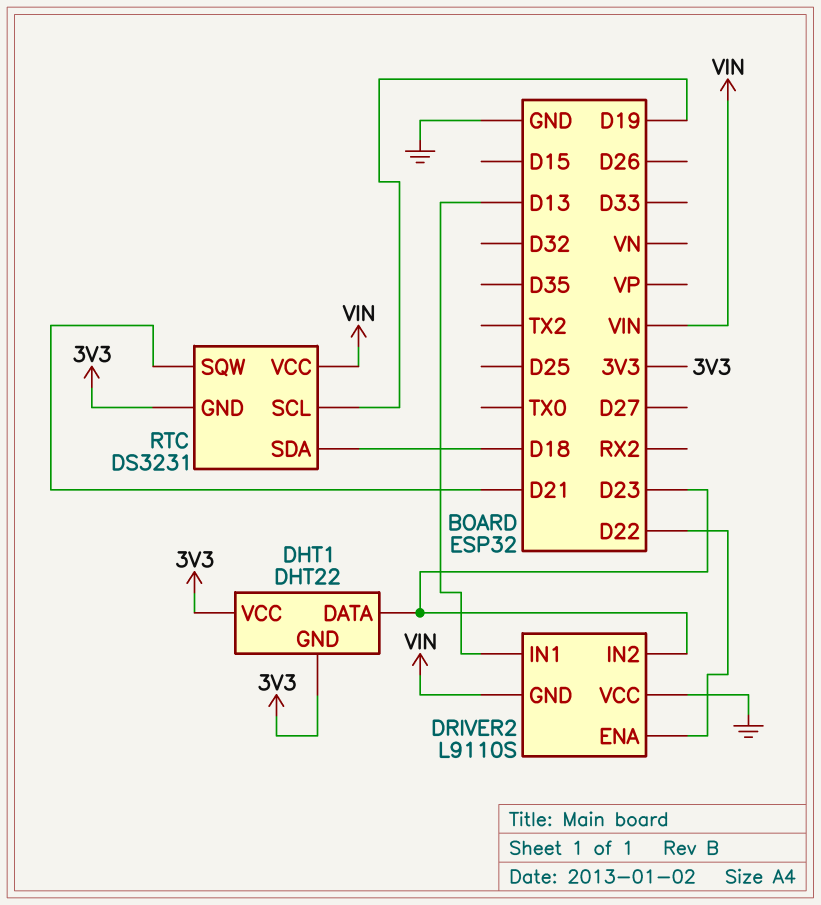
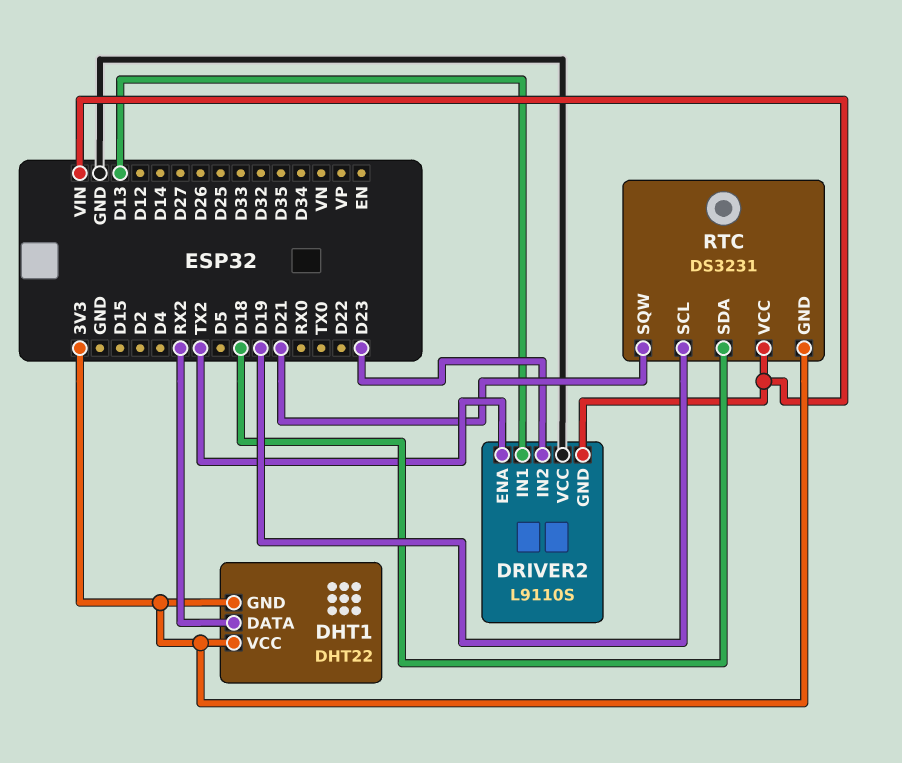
DHT1 pin DATA: D23 -> RX2
DRIVER2 pin ENA: D22 -> TX2

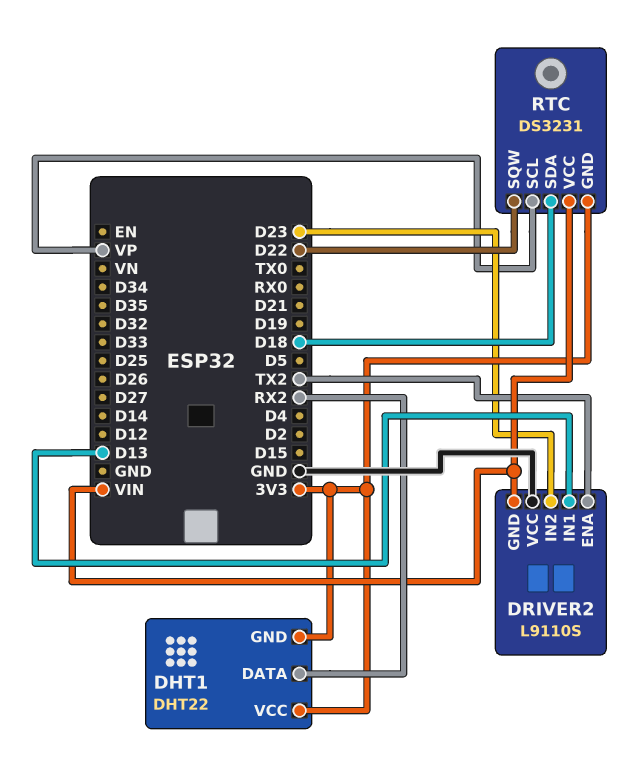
RTC pin SCL: D19 -> VP
RTC pin SQW: D21 -> D22

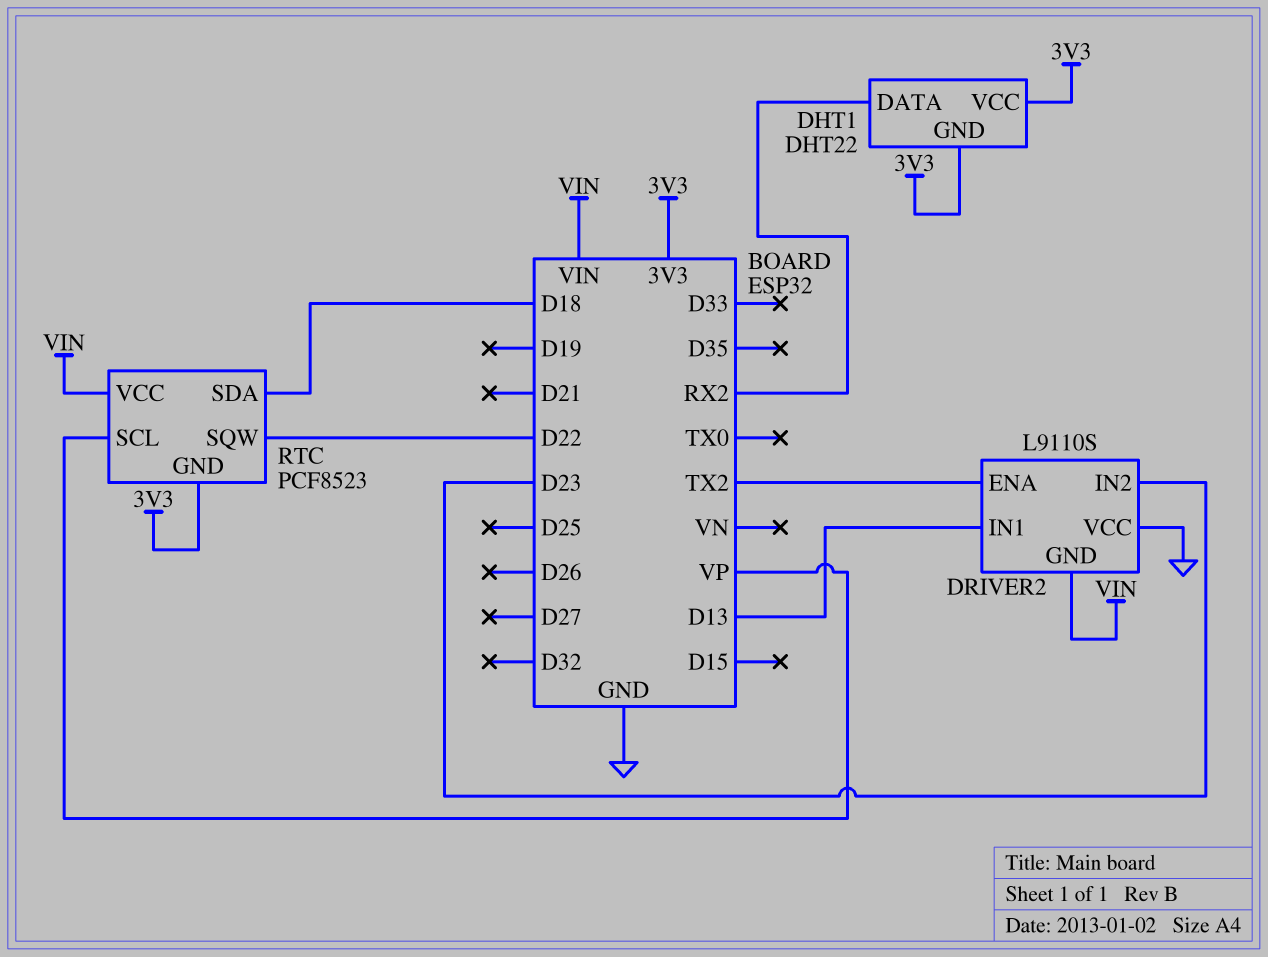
RTC: DS3231 -> PCF8523

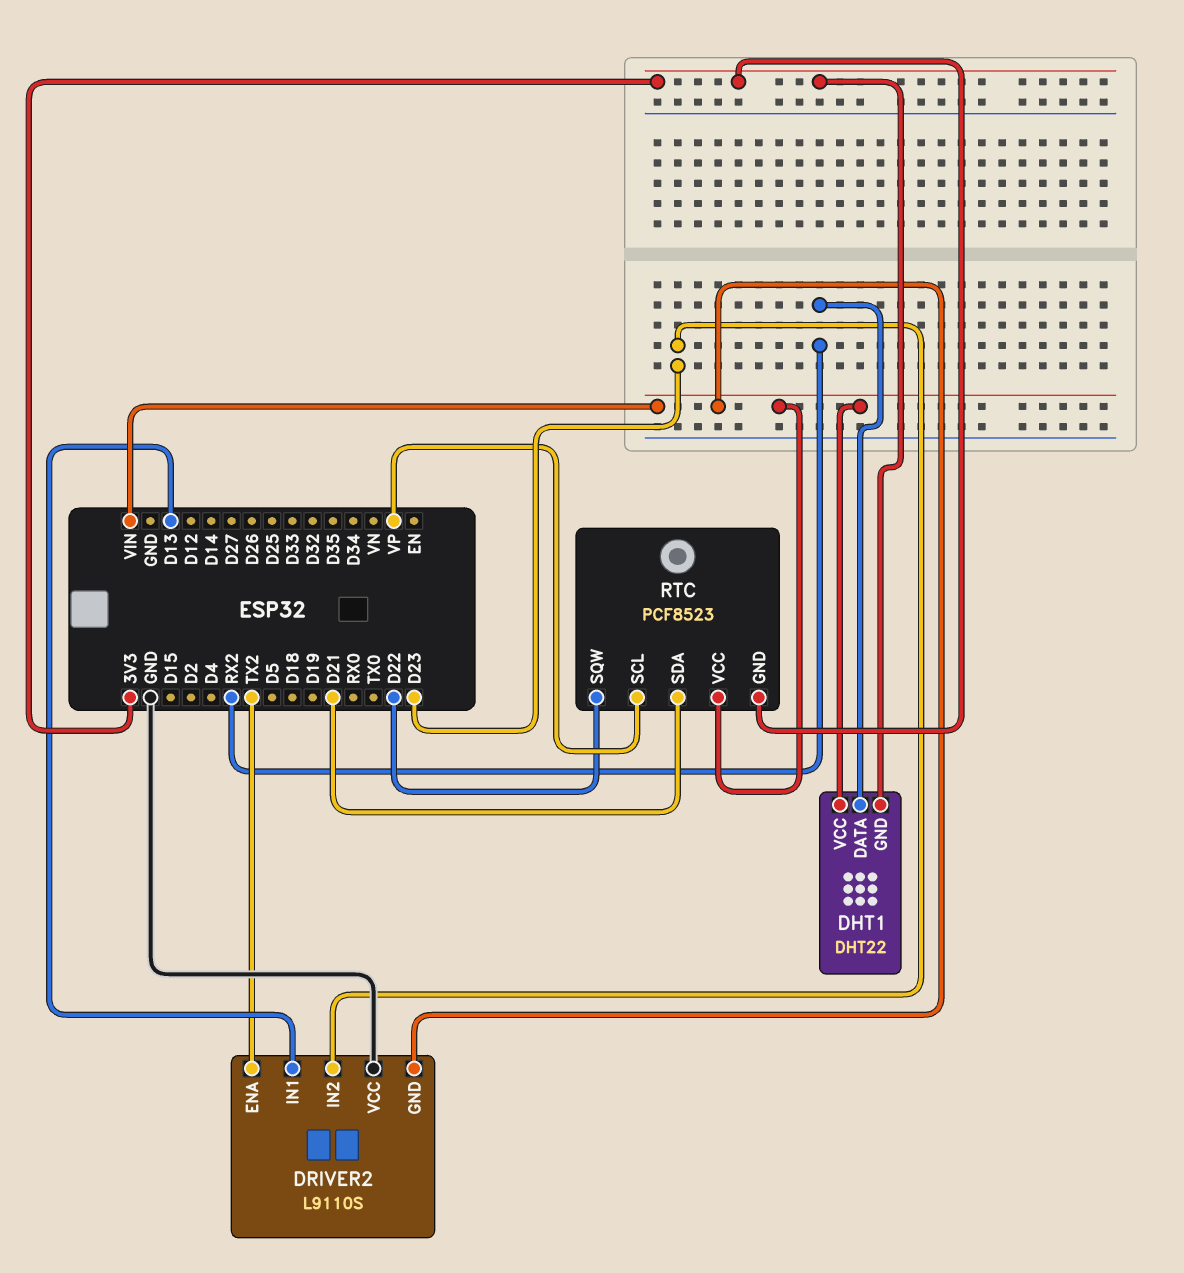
DHT1 pin VCC: 3V3 -> VIN
RTC pin SDA: D18 -> D21

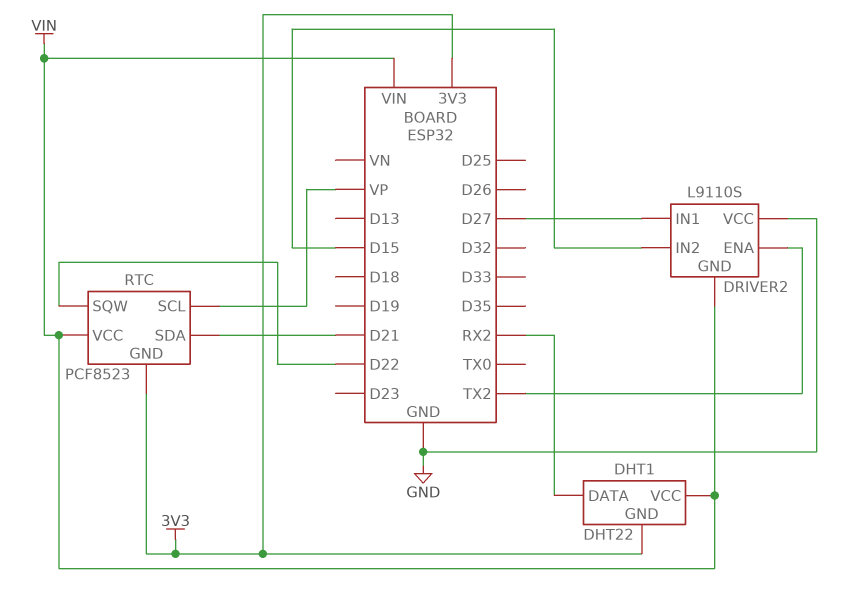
DRIVER2 pin IN1: D13 -> D27
DRIVER2 pin IN2: D23 -> D15

